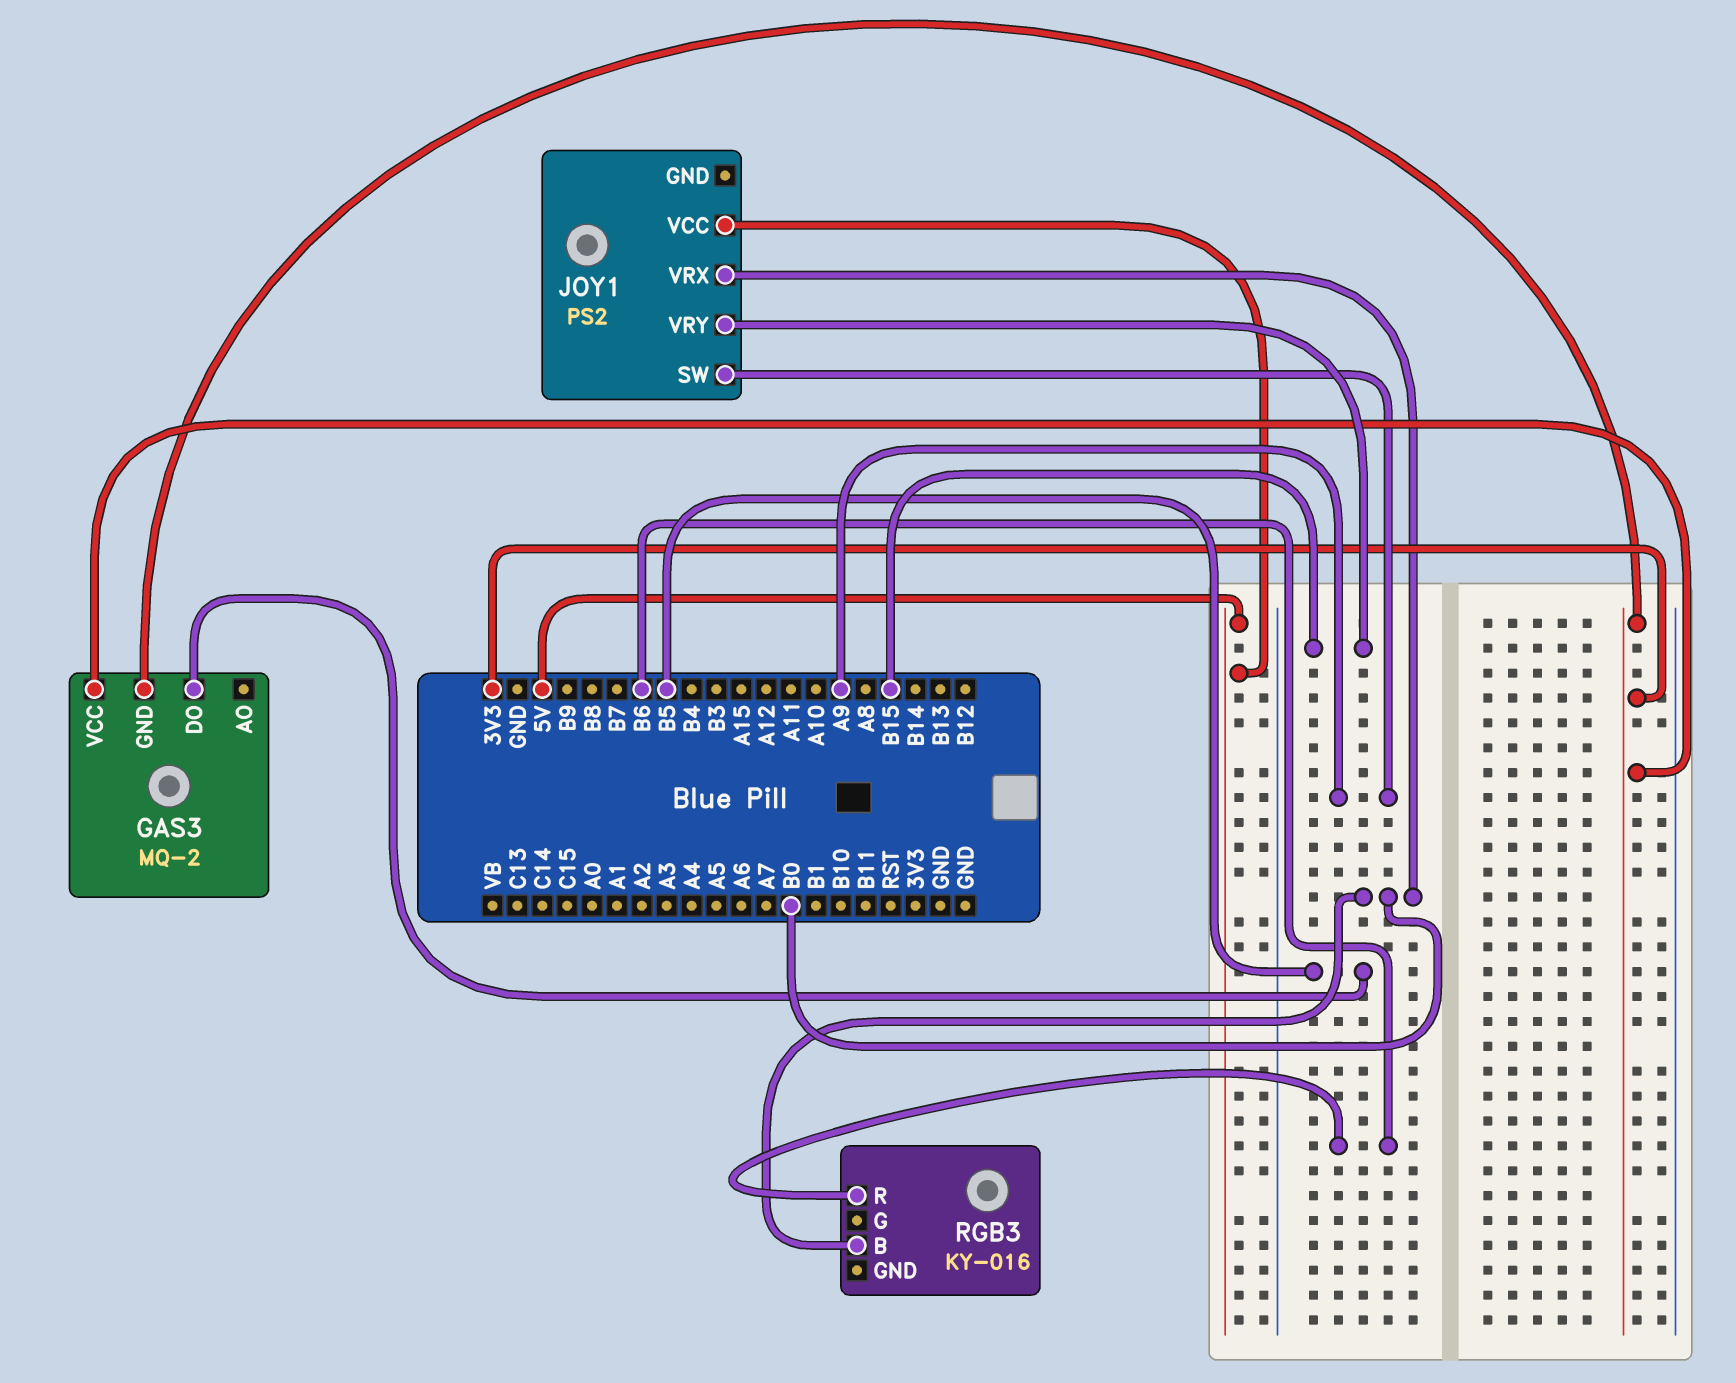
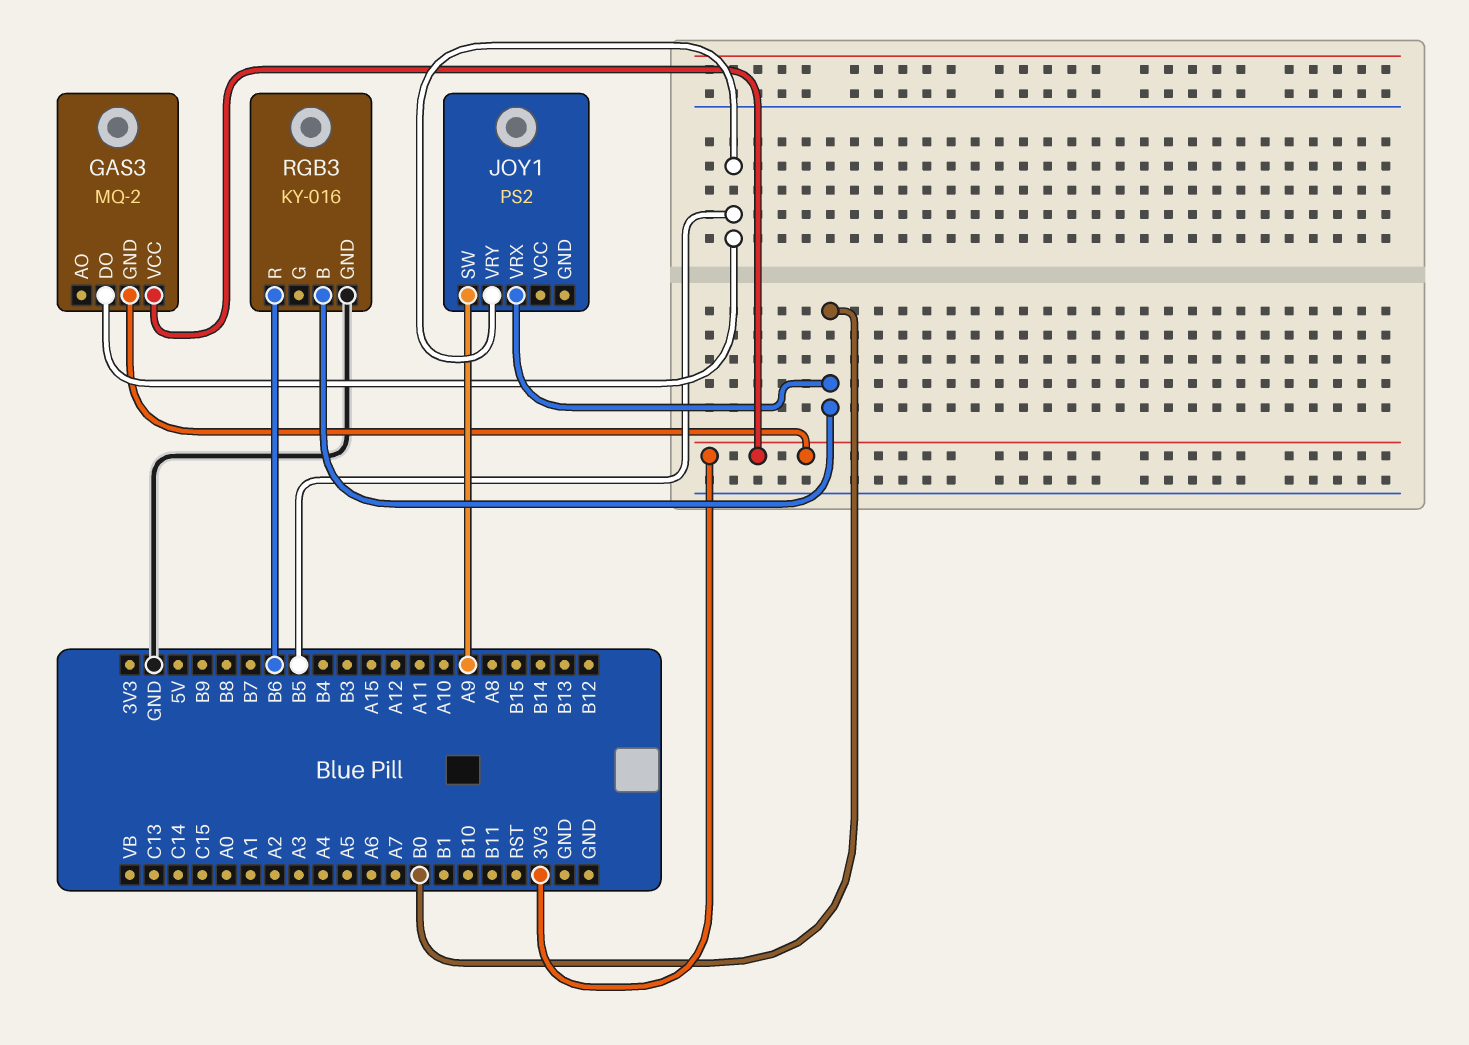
JOY1 pin VCC: 5V -> none
JOY1 pin VRY: B15 -> B5
RGB3 pin GND: none -> GND

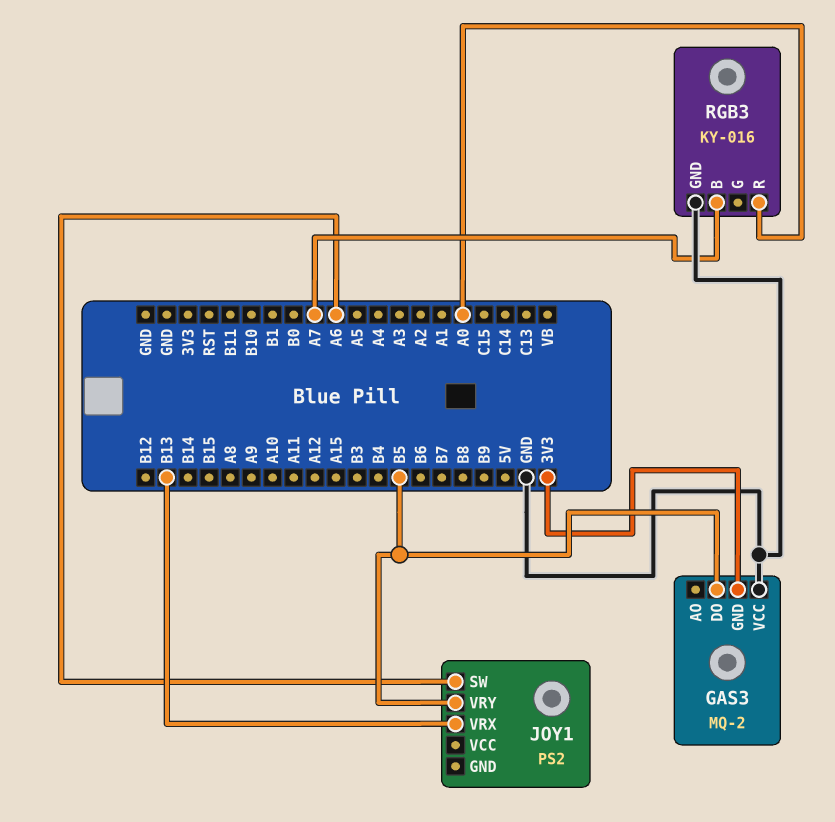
GAS3 pin VCC: 3V3 -> GND
JOY1 pin SW: A9 -> A6
JOY1 pin VRX: B0 -> B13
RGB3 pin B: B0 -> A7
RGB3 pin R: B6 -> A0

